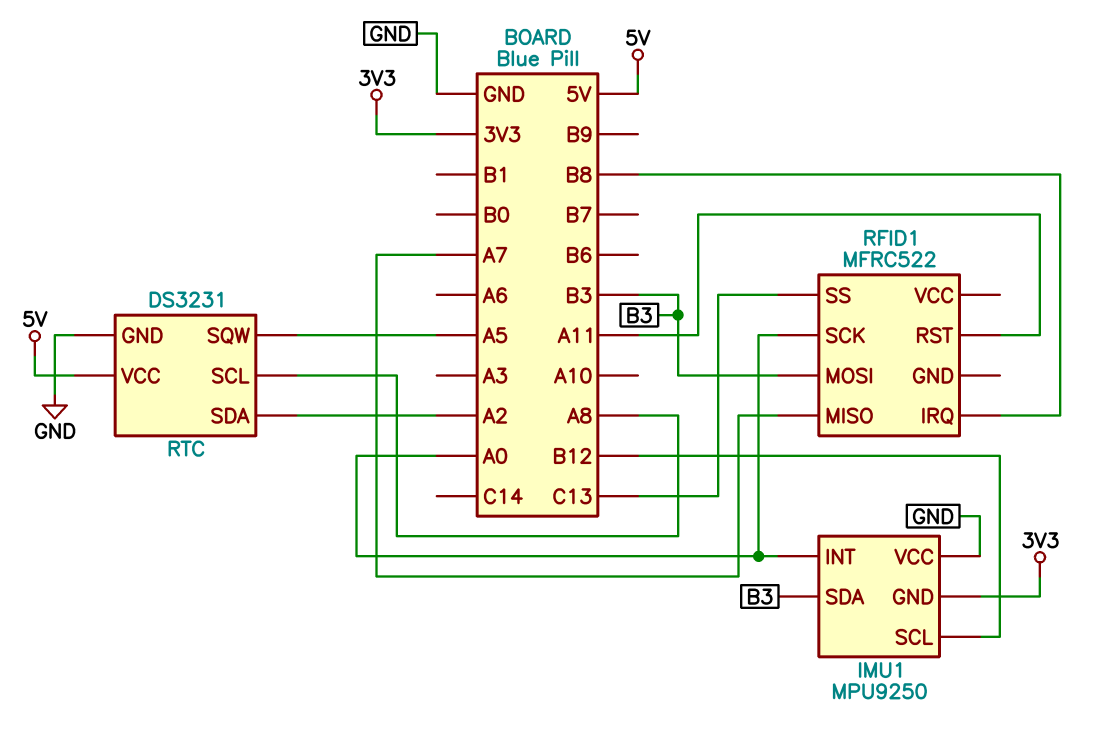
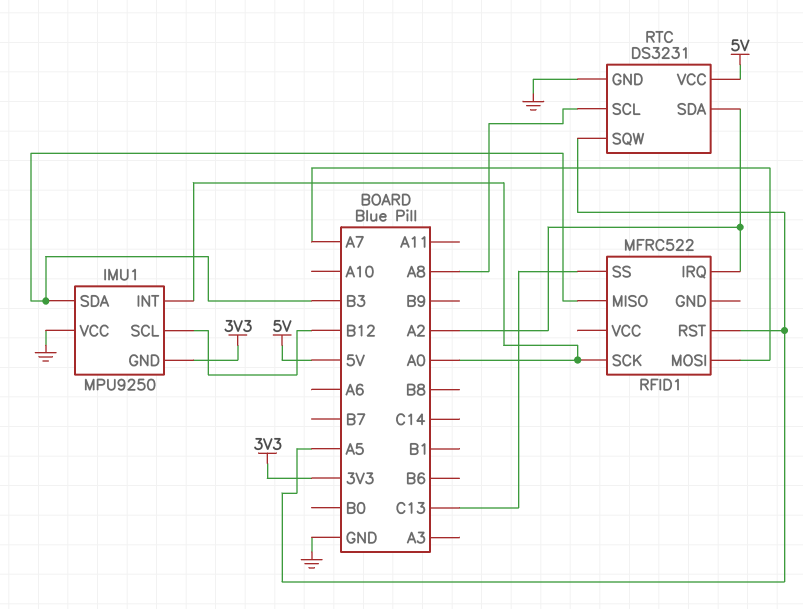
RFID1 pin IRQ: B8 -> A2
RFID1 pin MISO: A7 -> B3
RFID1 pin MOSI: B3 -> A7
RFID1 pin RST: A11 -> A5

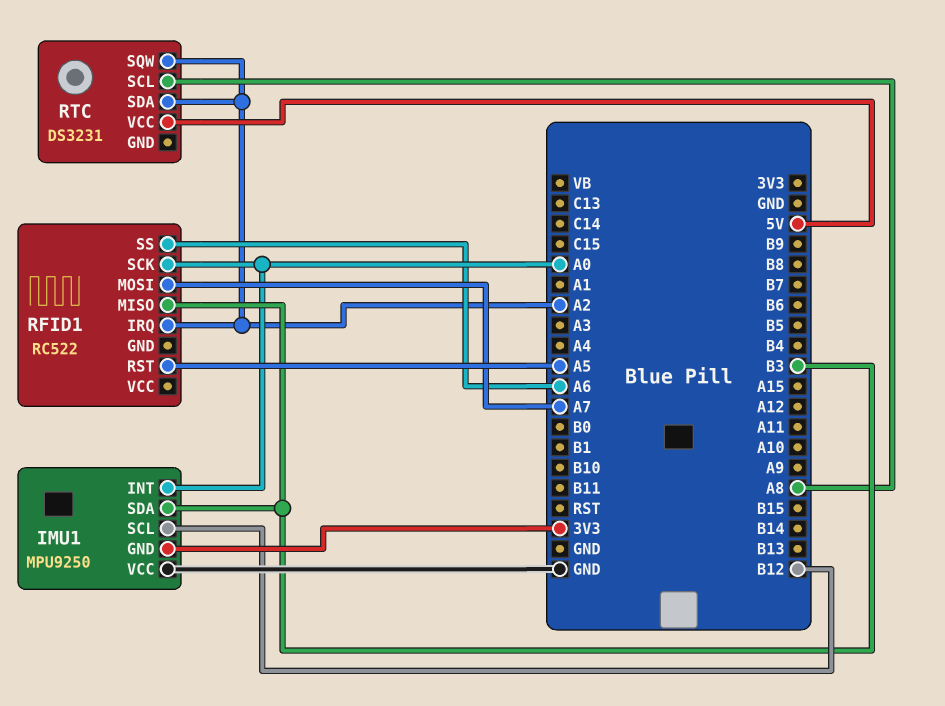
RFID1: MFRC522 -> RC522
RFID1 pin SS: C13 -> A6
RTC pin GND: GND -> none
RTC pin SQW: A5 -> A2

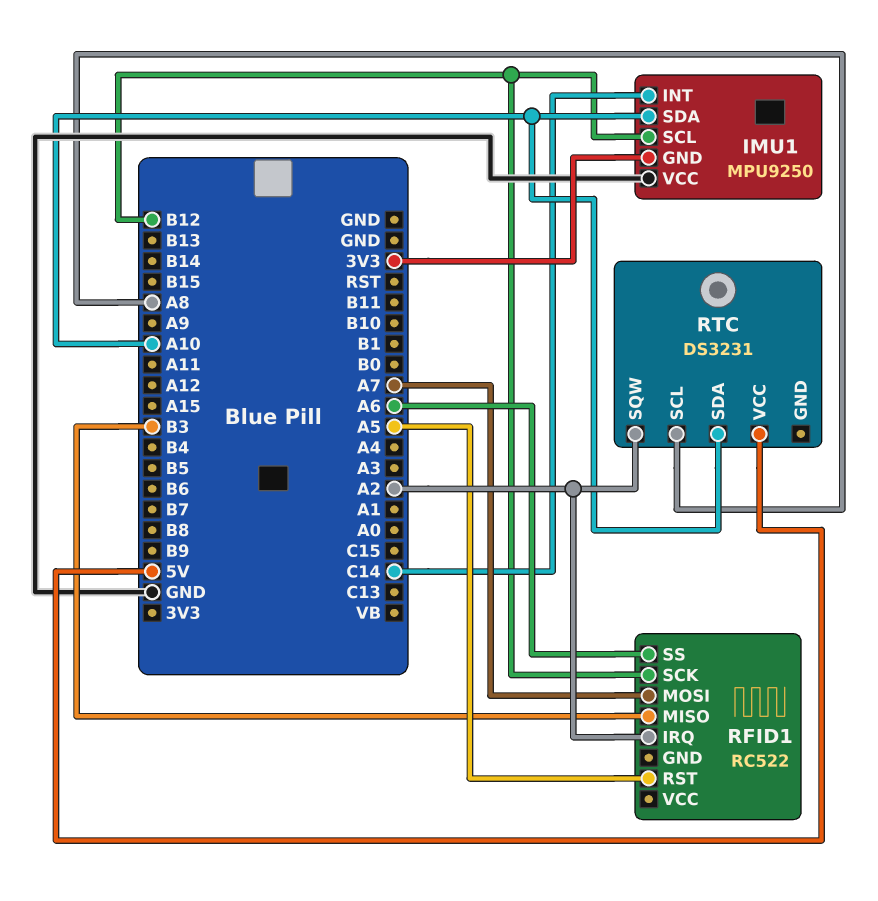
IMU1 pin INT: A0 -> C14
IMU1 pin SDA: B3 -> A10
RFID1 pin SCK: A0 -> B12
RTC pin SDA: A2 -> A10

